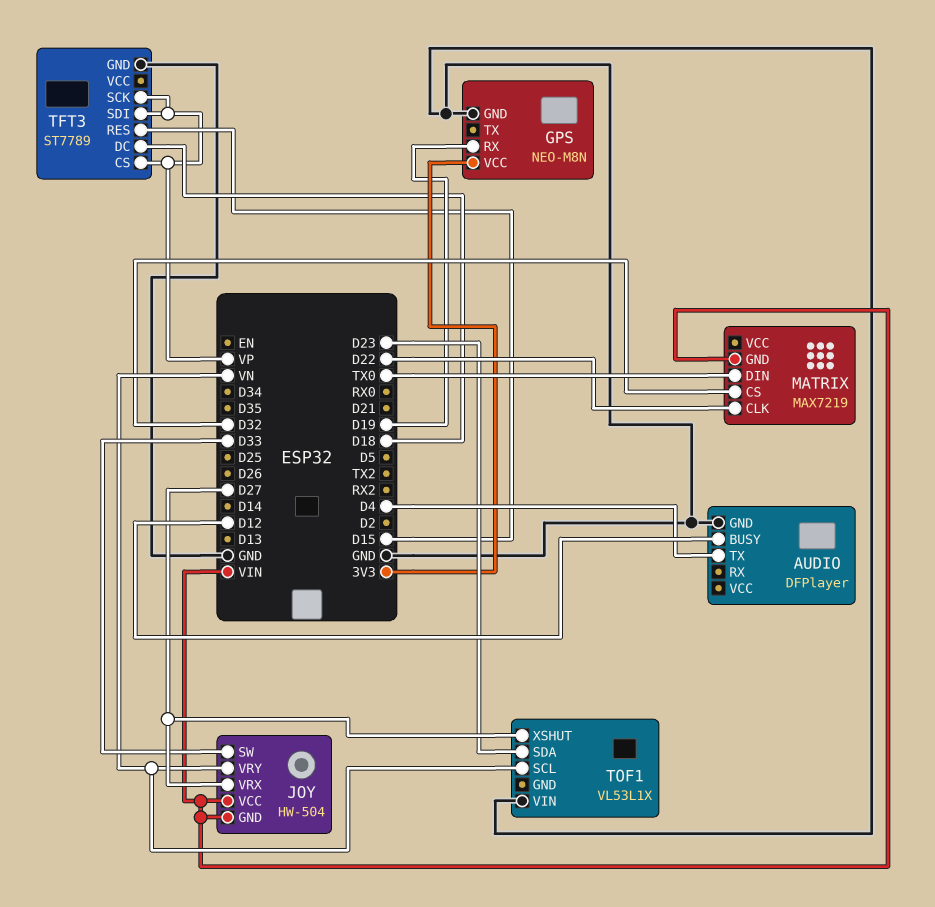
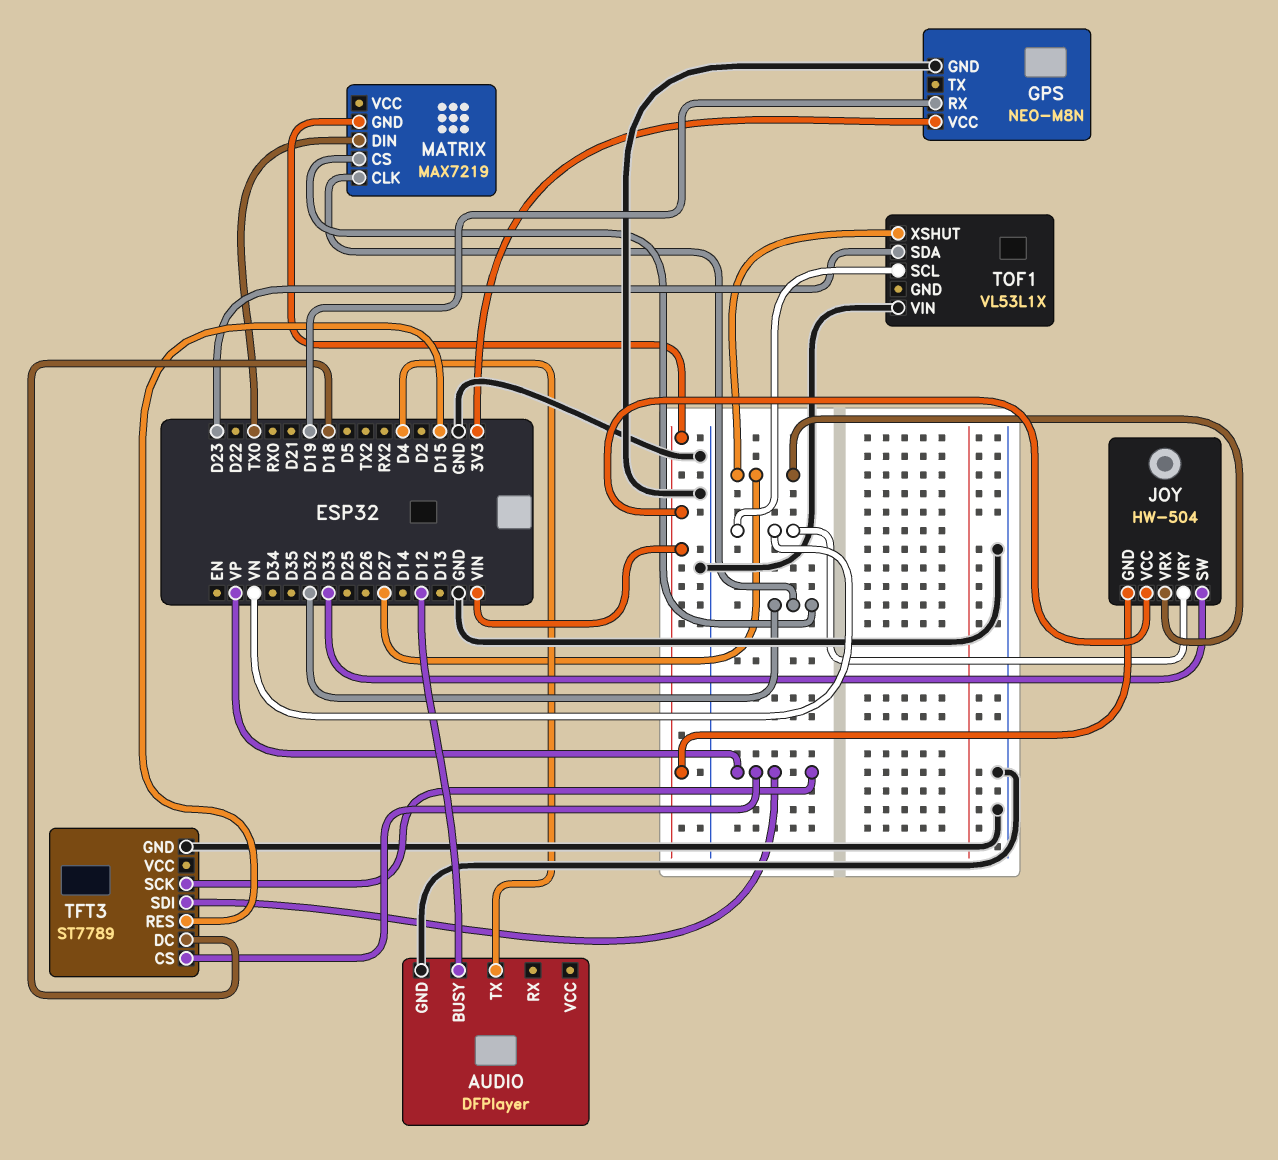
MATRIX pin CLK: D22 -> D32

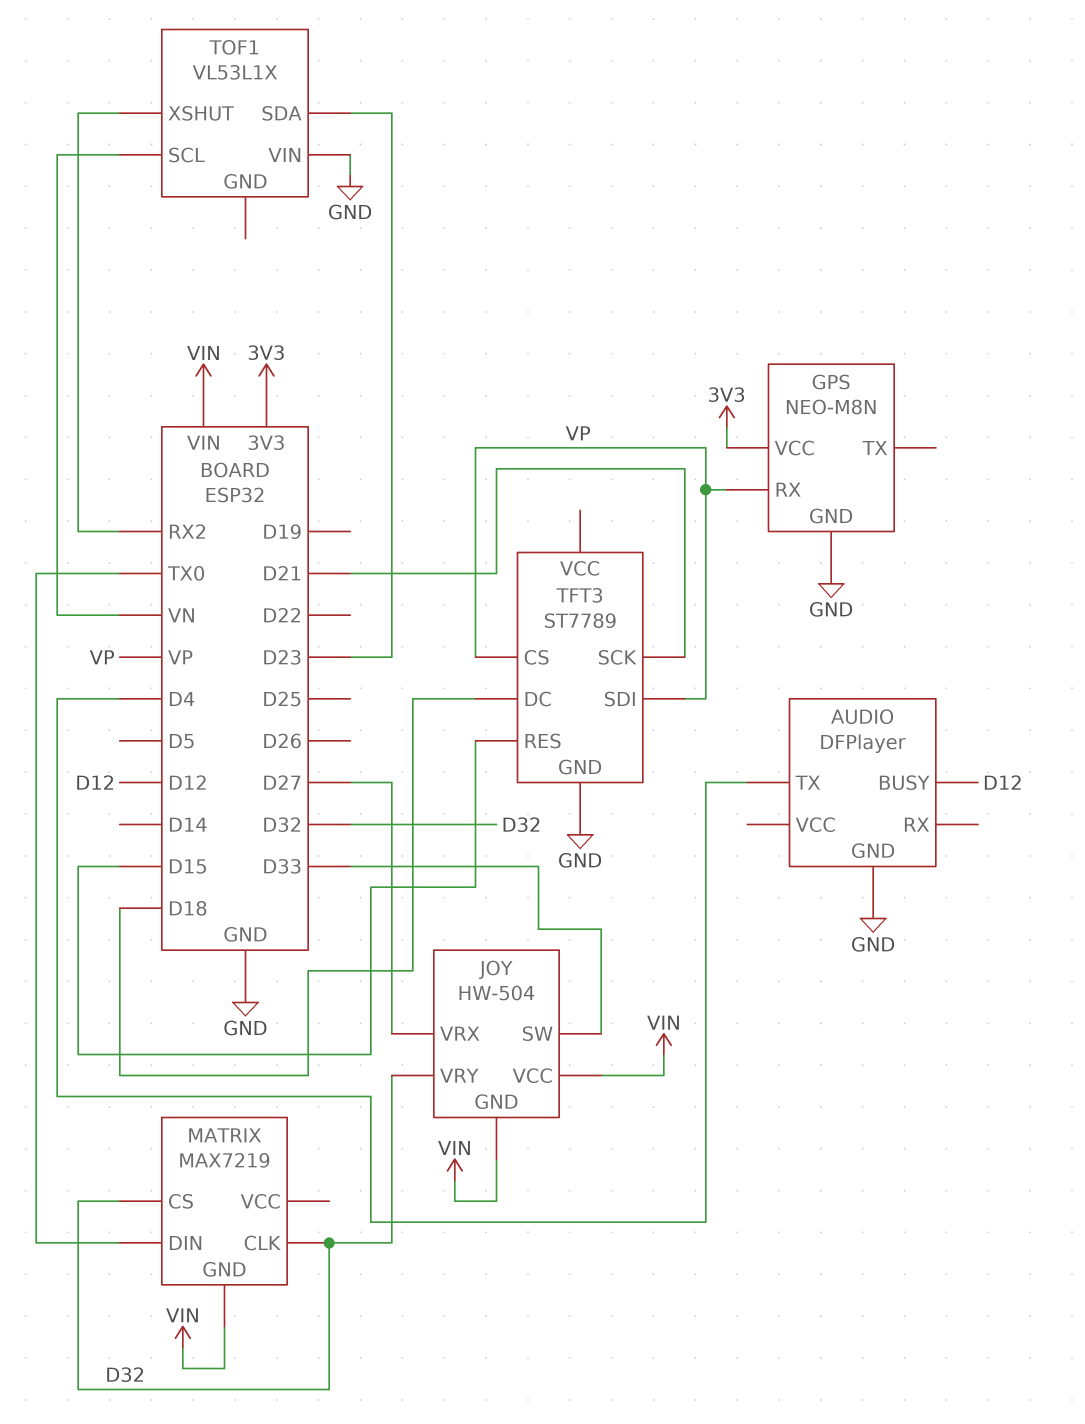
GPS pin RX: D19 -> VP
JOY pin VRY: VN -> D32
TFT3 pin SCK: VP -> D21
TOF1 pin XSHUT: D27 -> RX2

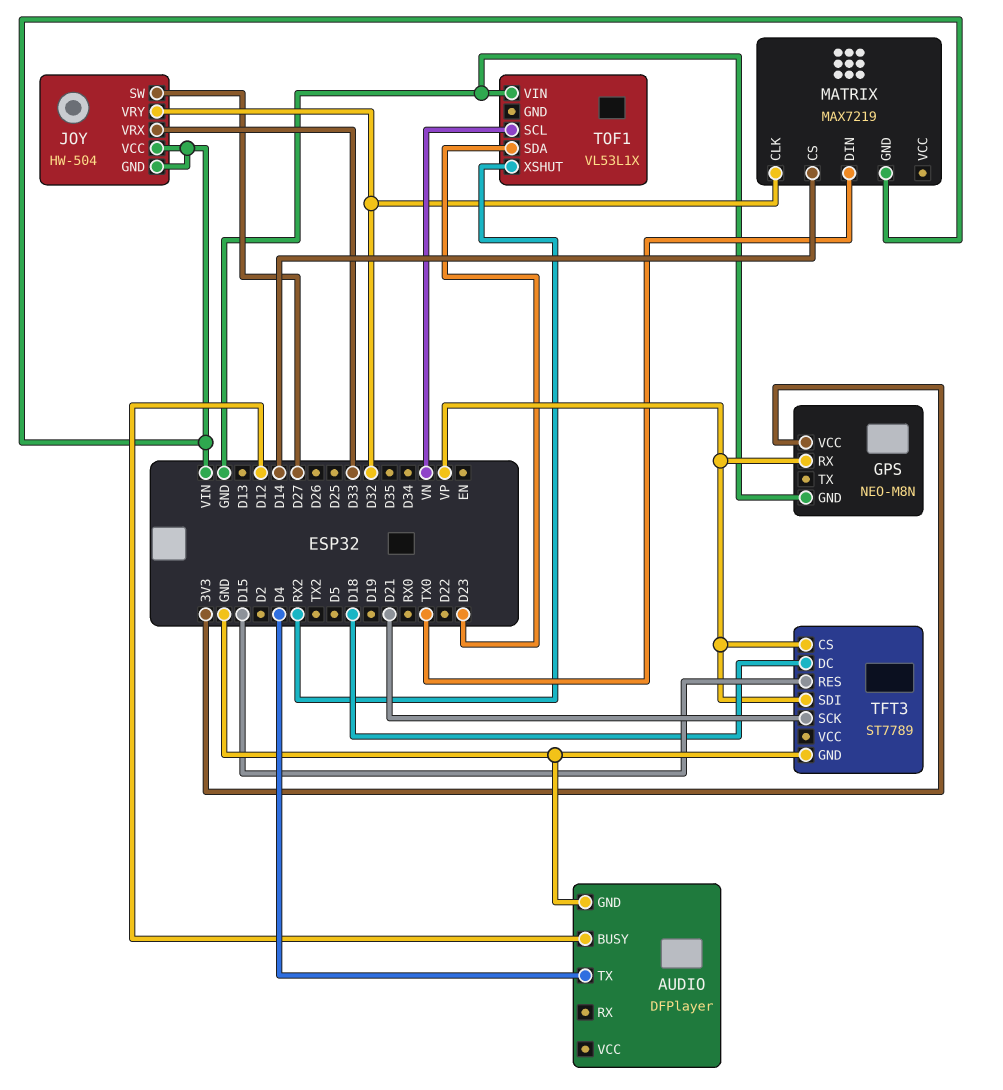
JOY pin SW: D33 -> D27
JOY pin VRX: D27 -> D33
MATRIX pin CS: D32 -> D14

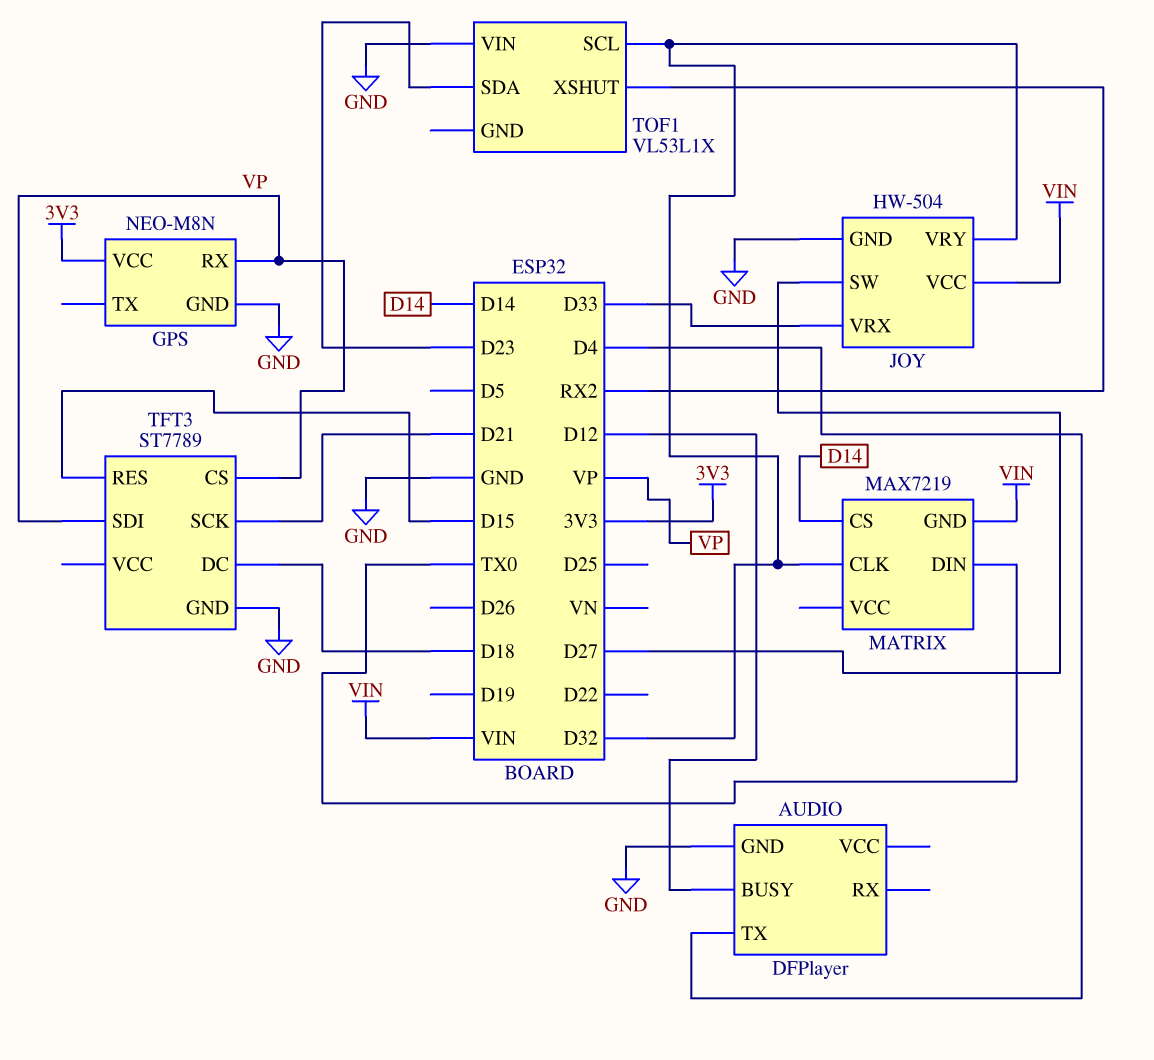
JOY pin GND: VIN -> GND
TOF1 pin SCL: VN -> D32

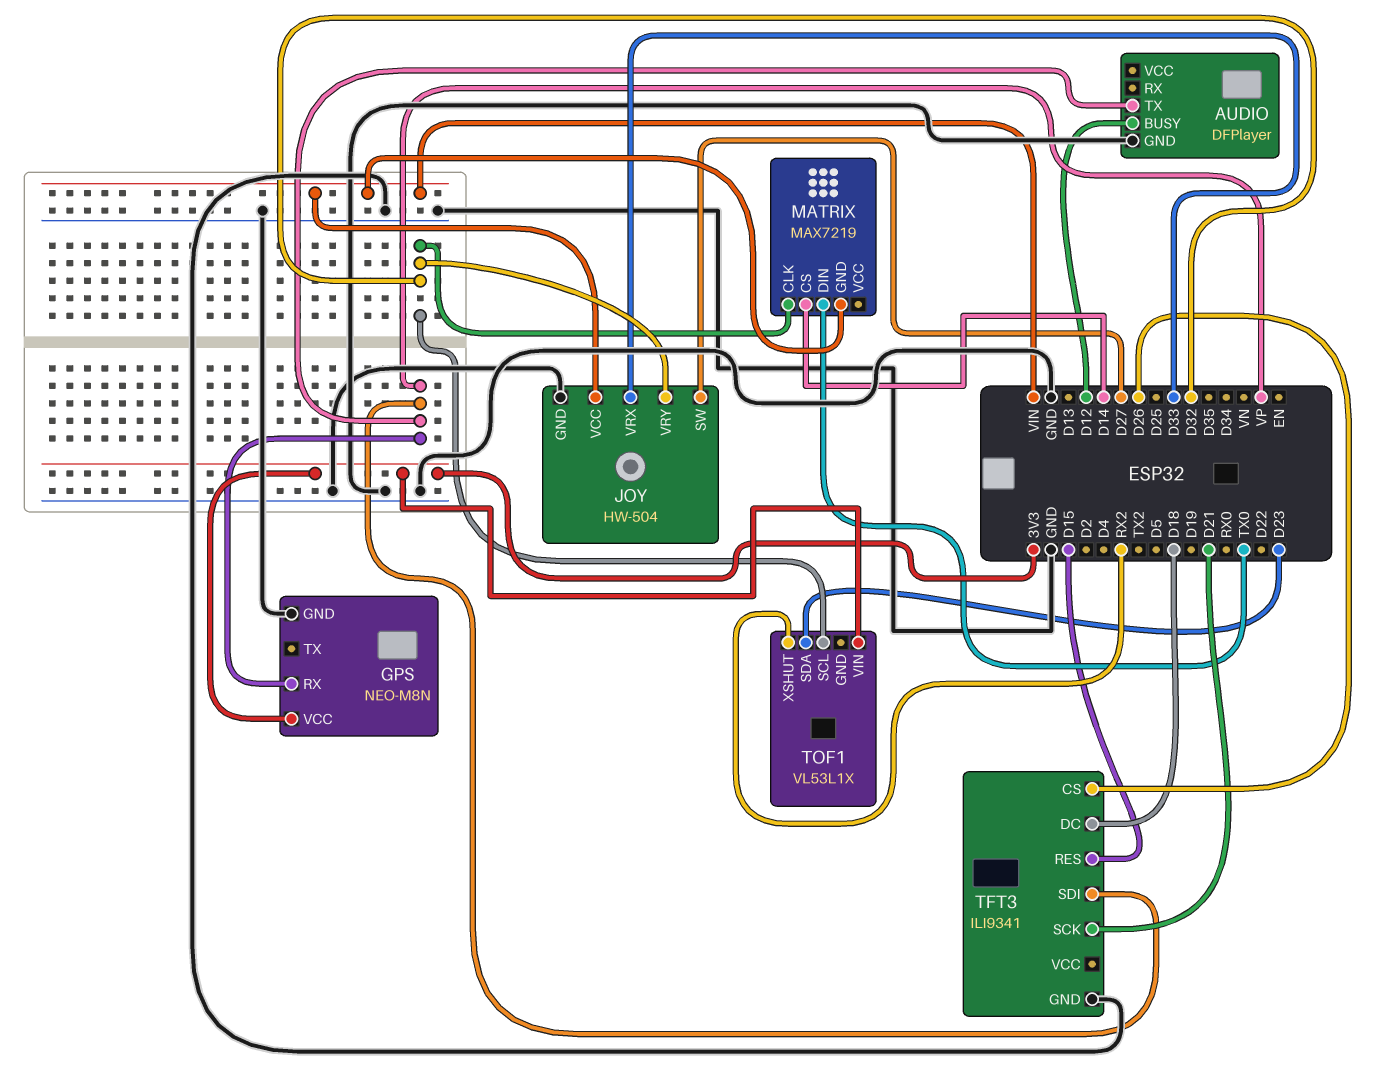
AUDIO pin TX: D4 -> VP
TFT3: ST7789 -> ILI9341
TFT3 pin CS: VP -> D26
TOF1 pin VIN: GND -> 3V3

